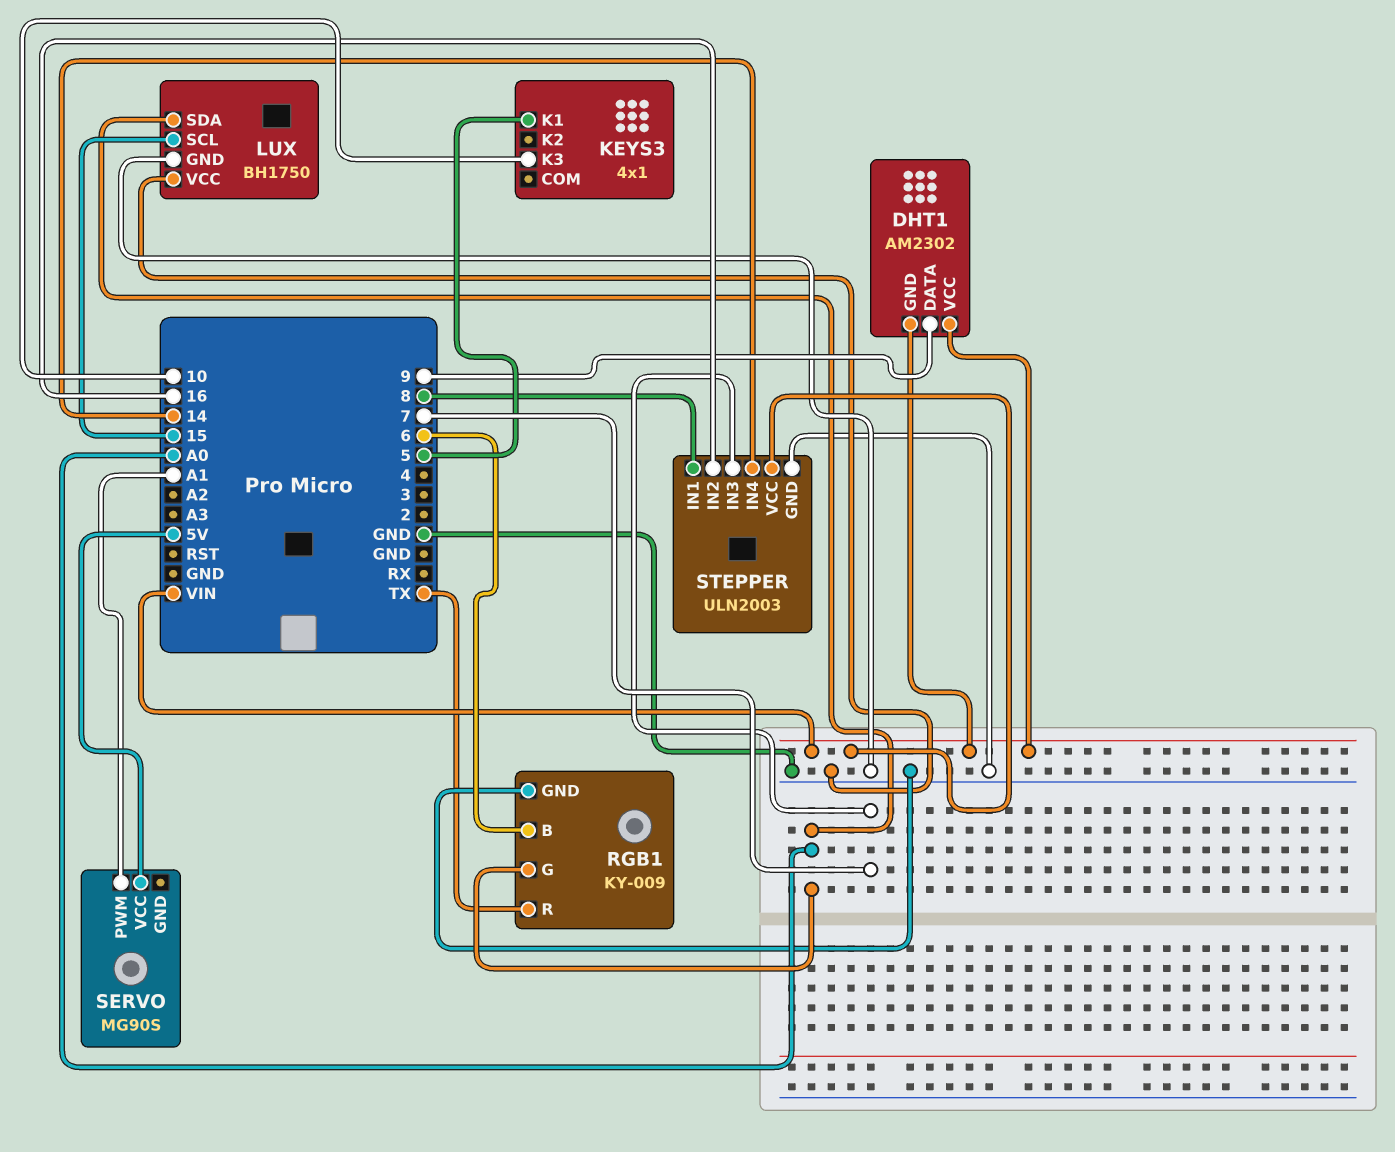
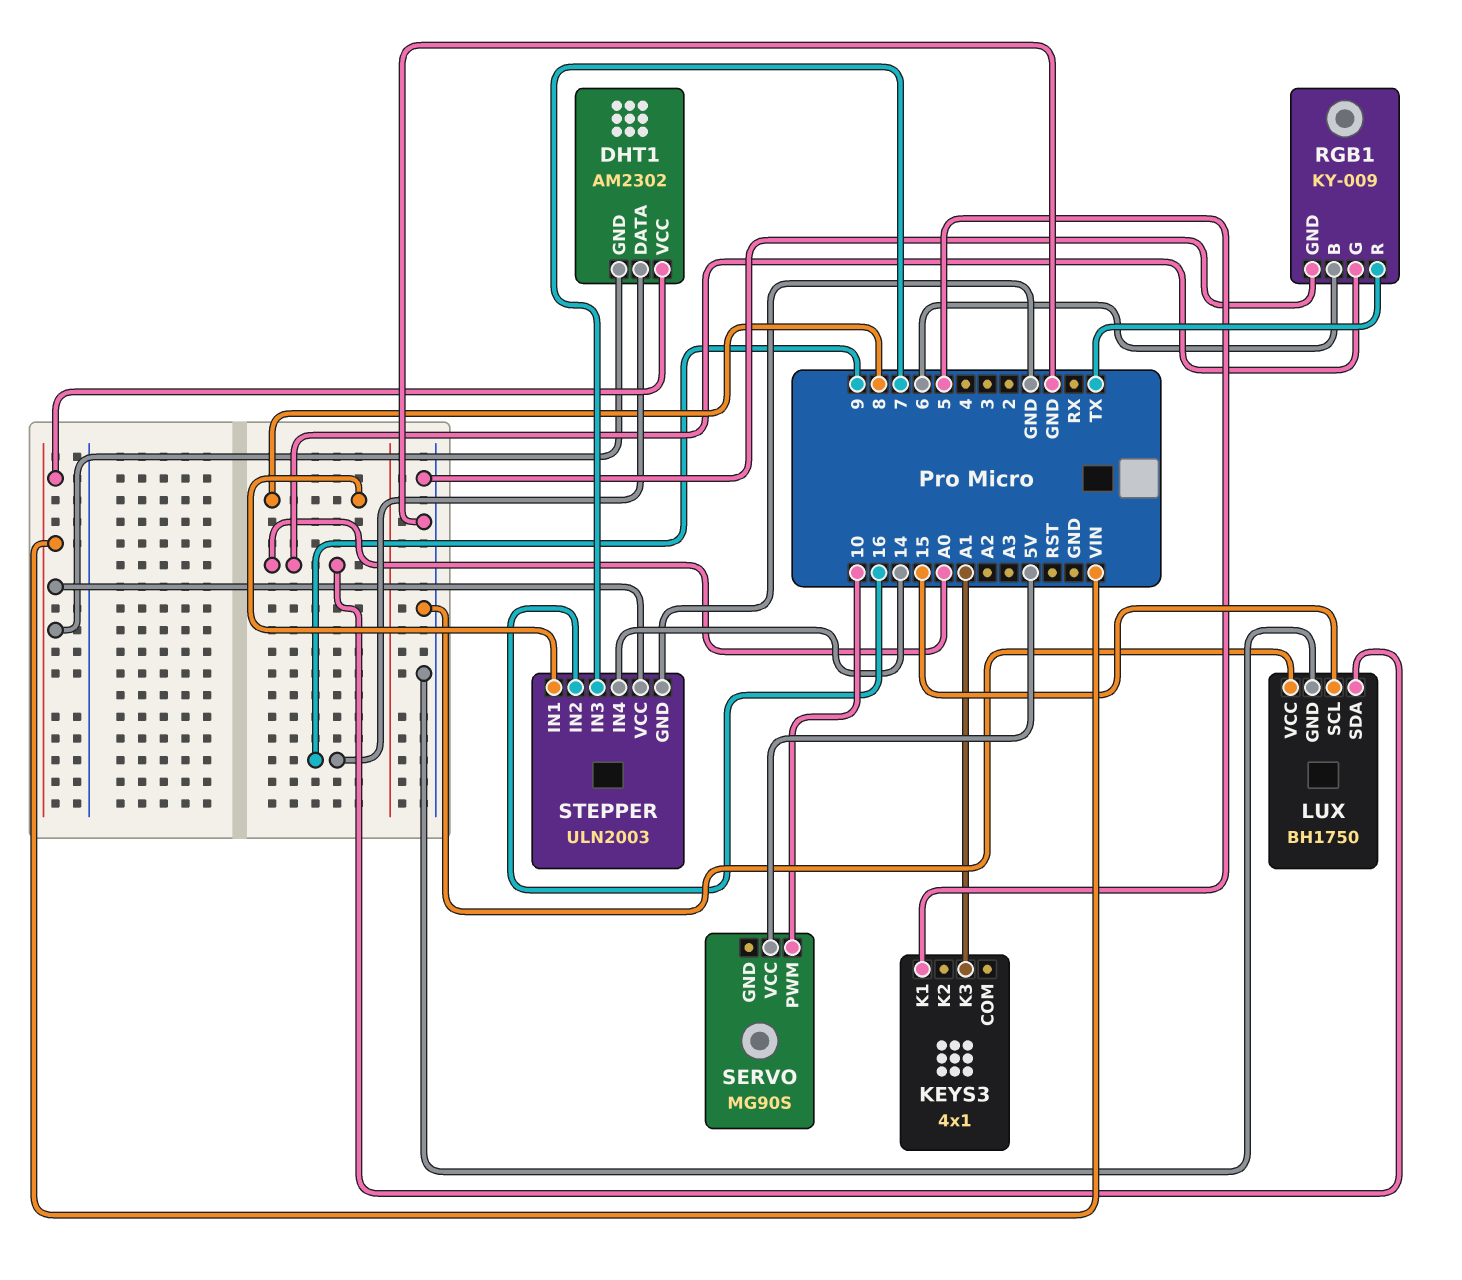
KEYS3 pin K3: 10 -> A1
SERVO pin PWM: A1 -> 10

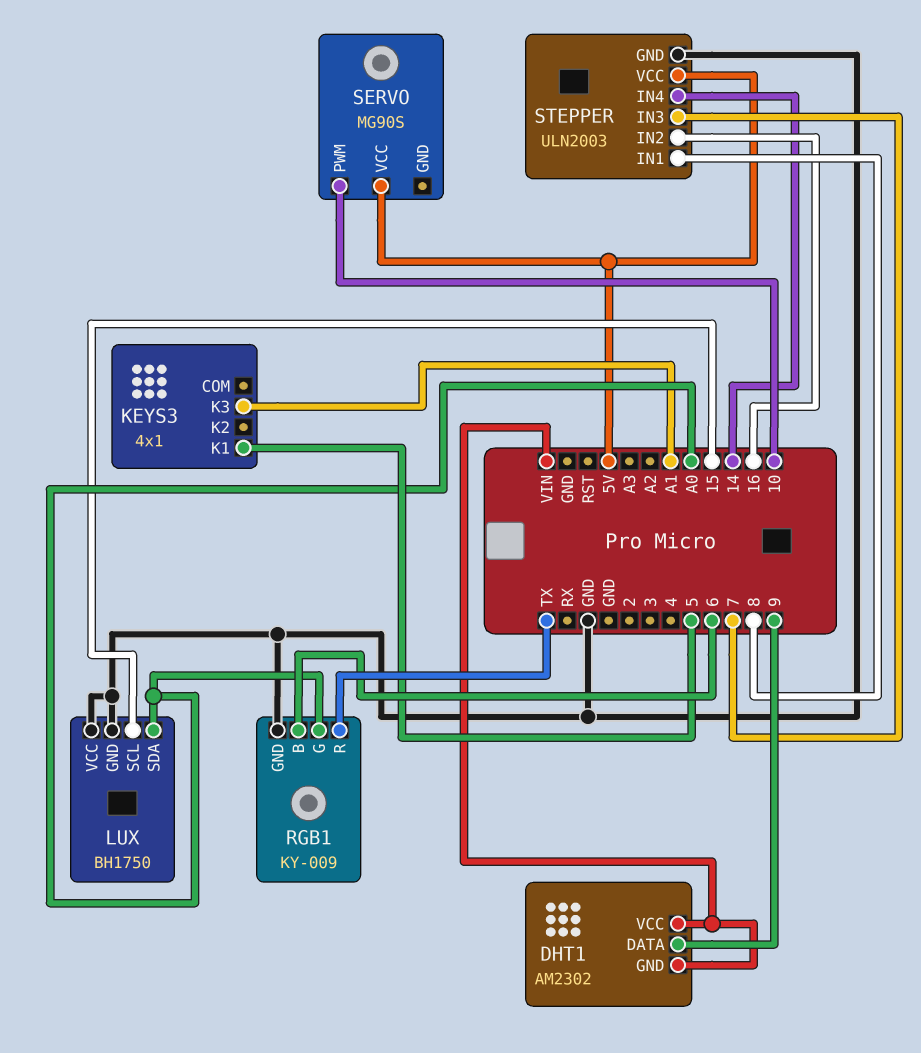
STEPPER pin VCC: VIN -> 5V

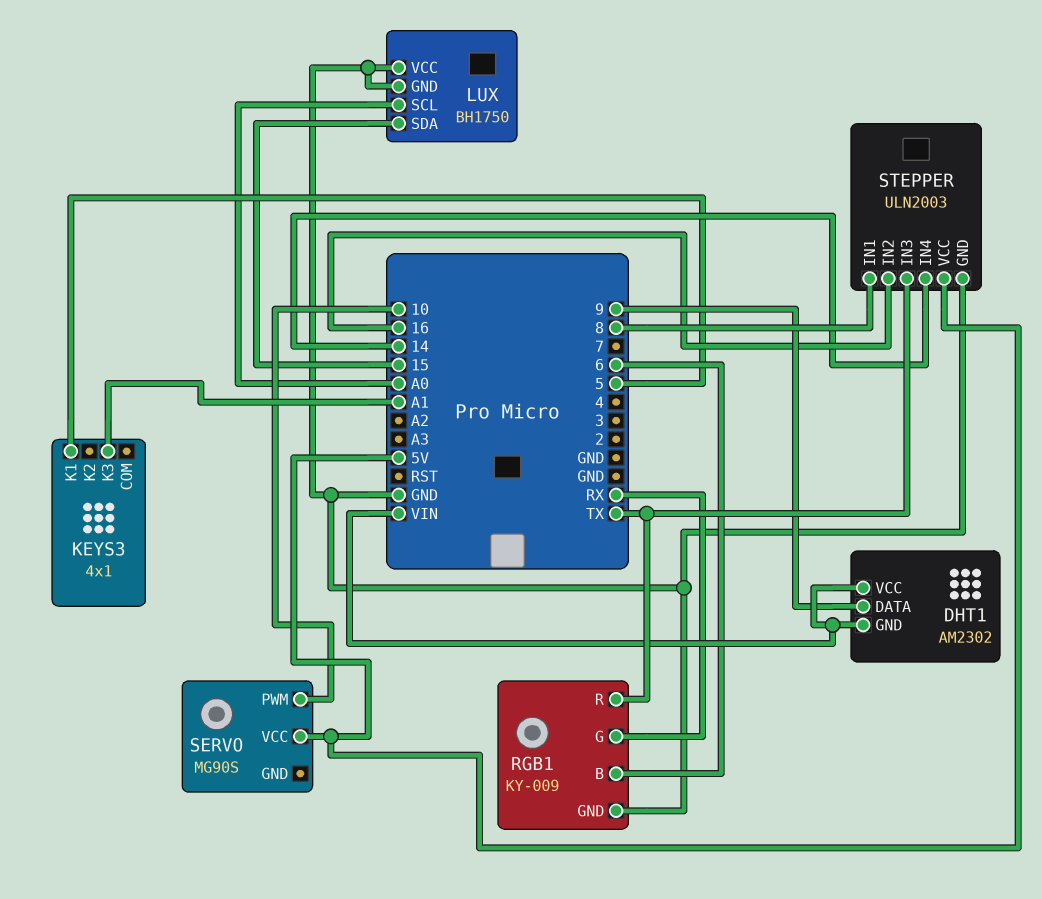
LUX pin SCL: 15 -> A0
LUX pin SDA: A0 -> 15
RGB1 pin G: A0 -> RX
STEPPER pin IN3: 7 -> TX

